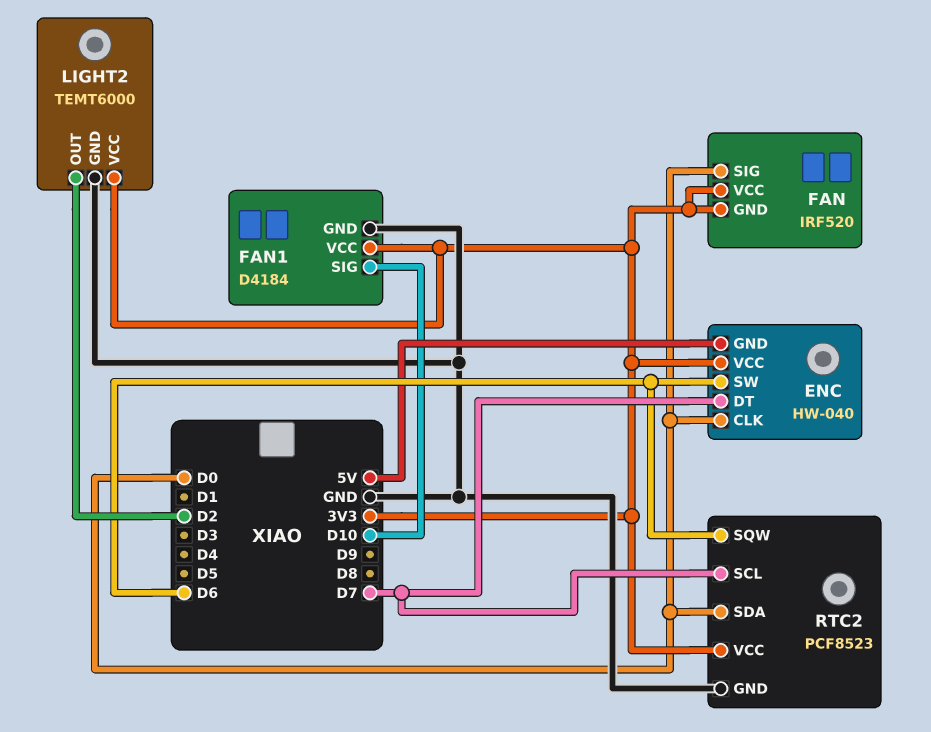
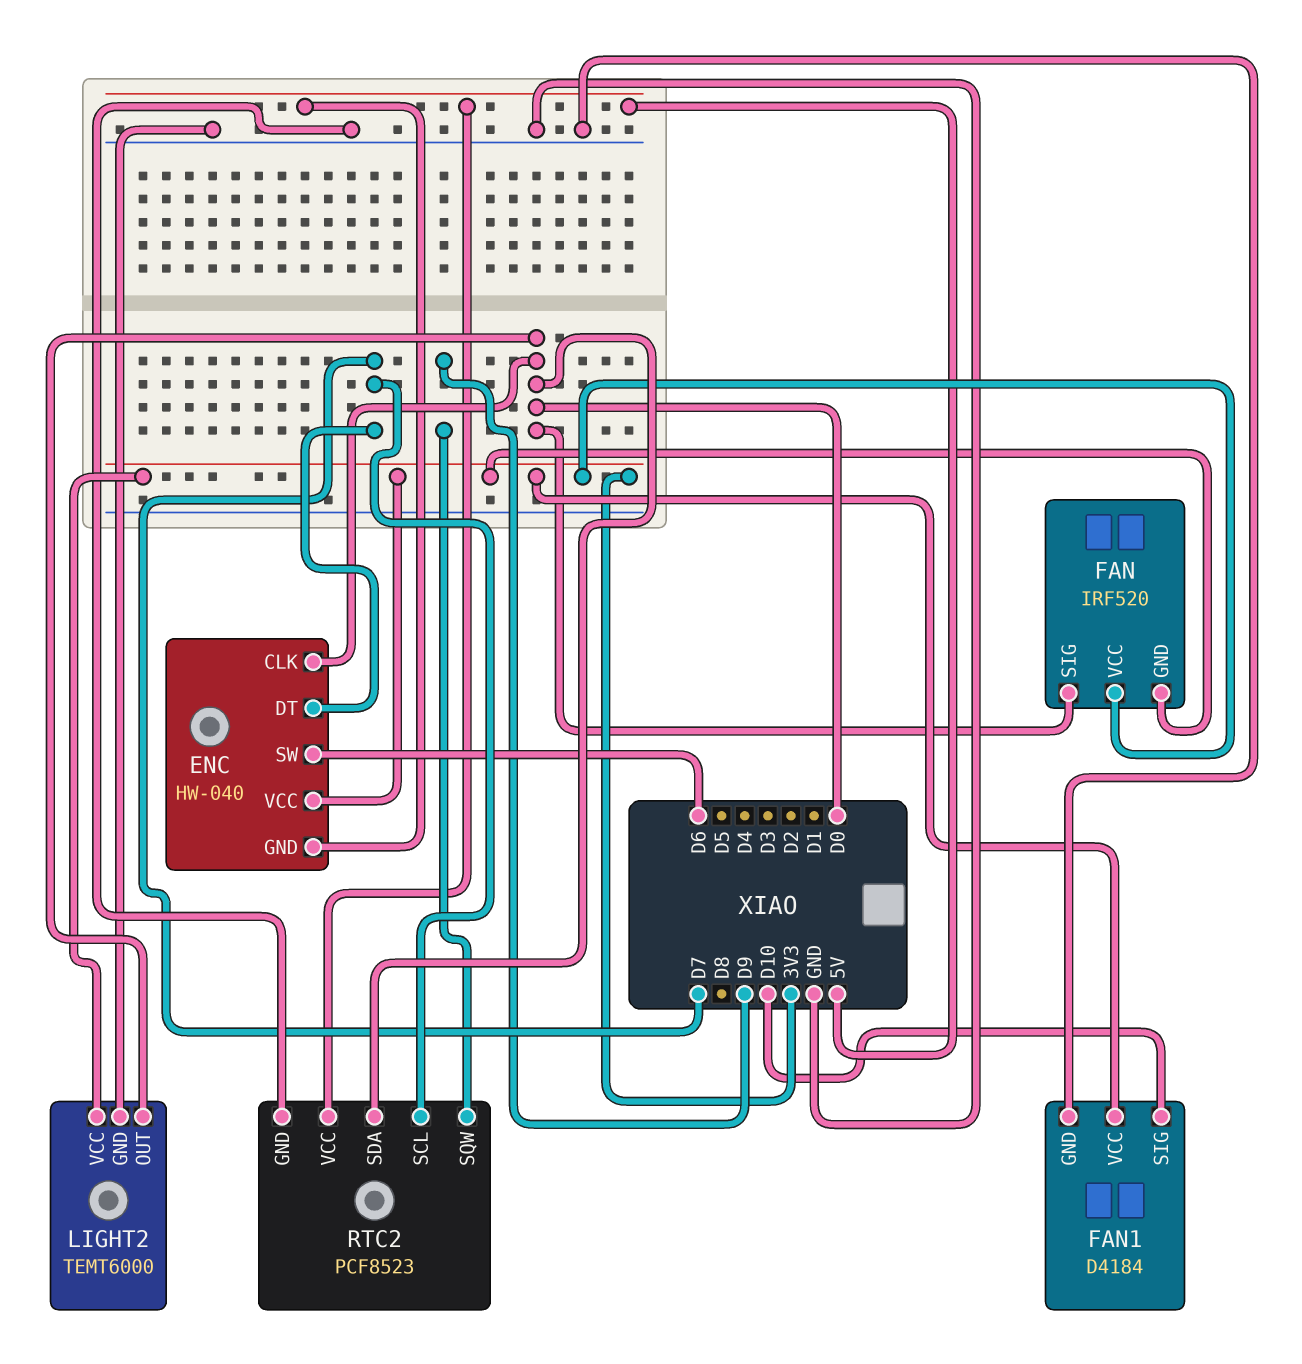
LIGHT2 pin OUT: D2 -> D0
RTC2 pin SQW: D6 -> D9
RTC2 pin VCC: 3V3 -> 5V

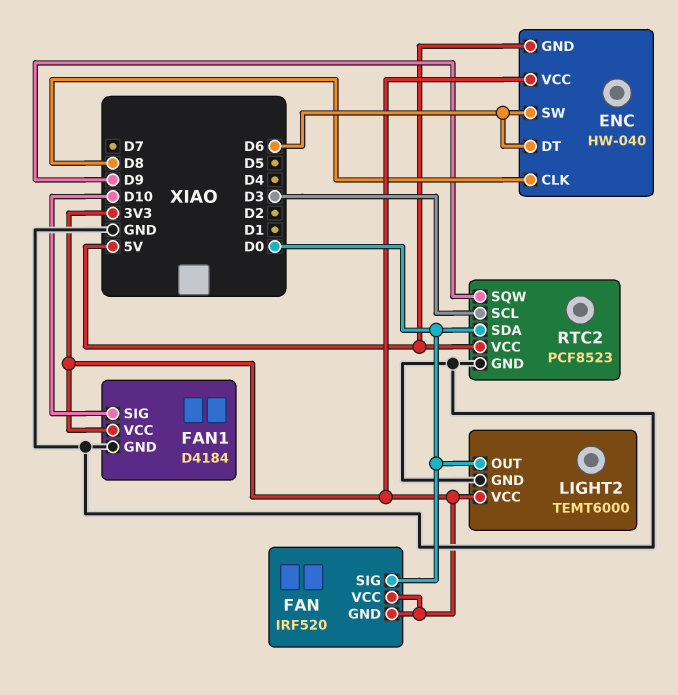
ENC pin CLK: D0 -> D8
ENC pin DT: D7 -> D6
RTC2 pin SCL: D7 -> D3

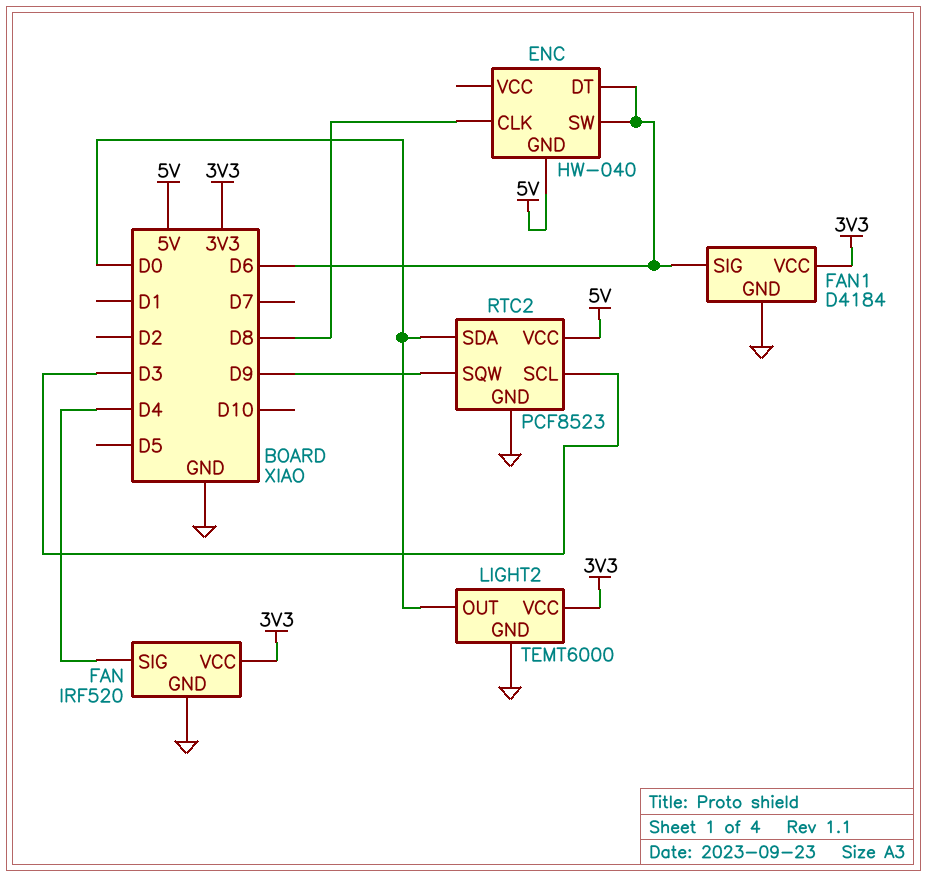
ENC pin VCC: 3V3 -> none
FAN pin GND: 3V3 -> GND
FAN pin SIG: D0 -> D4
FAN1 pin SIG: D10 -> D6

